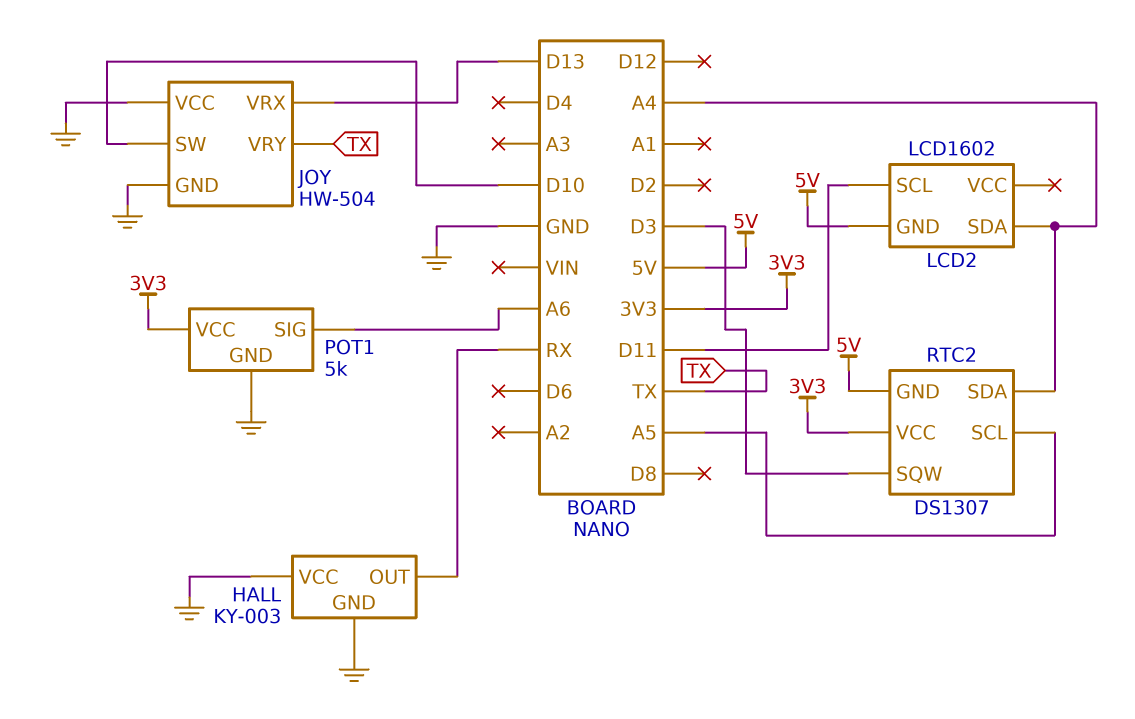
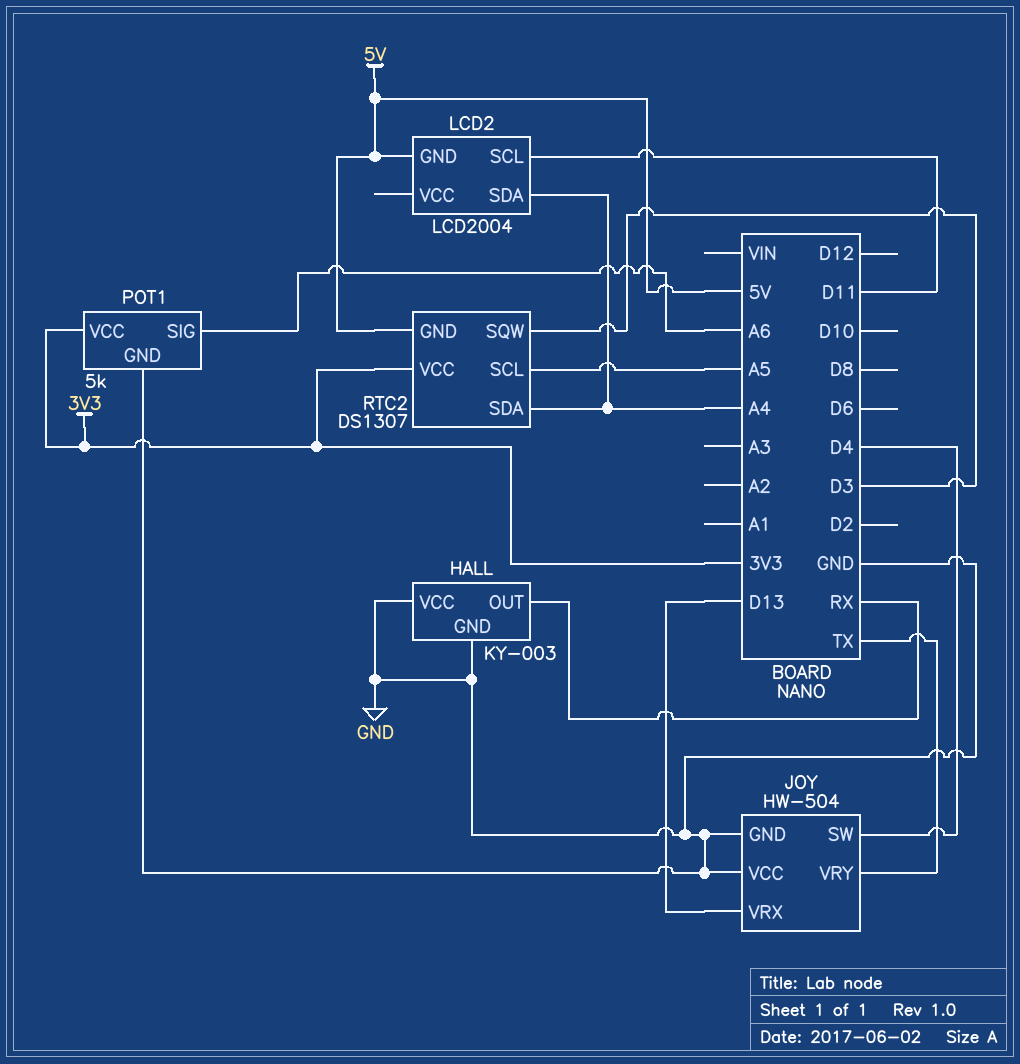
JOY pin SW: D10 -> D4
LCD2: LCD1602 -> LCD2004

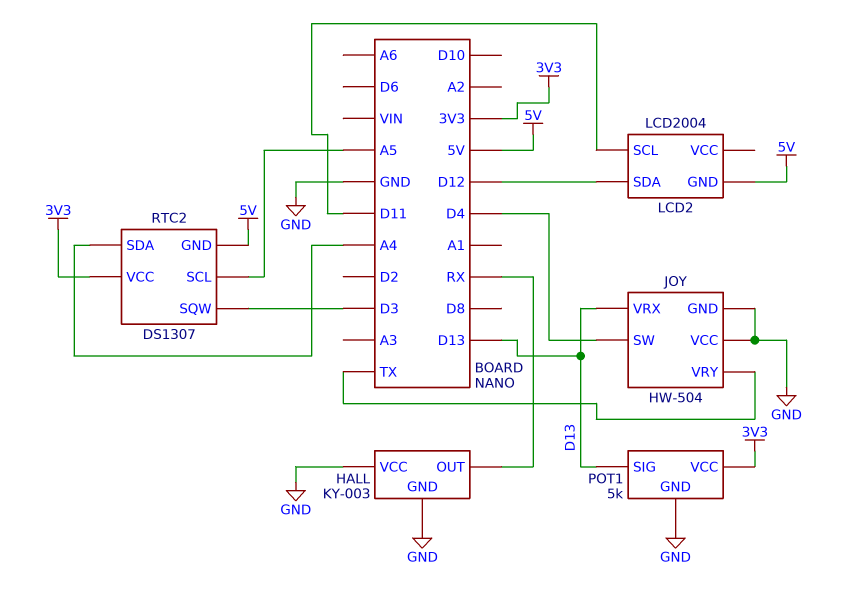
LCD2 pin SDA: A4 -> D12
POT1 pin SIG: A6 -> D13

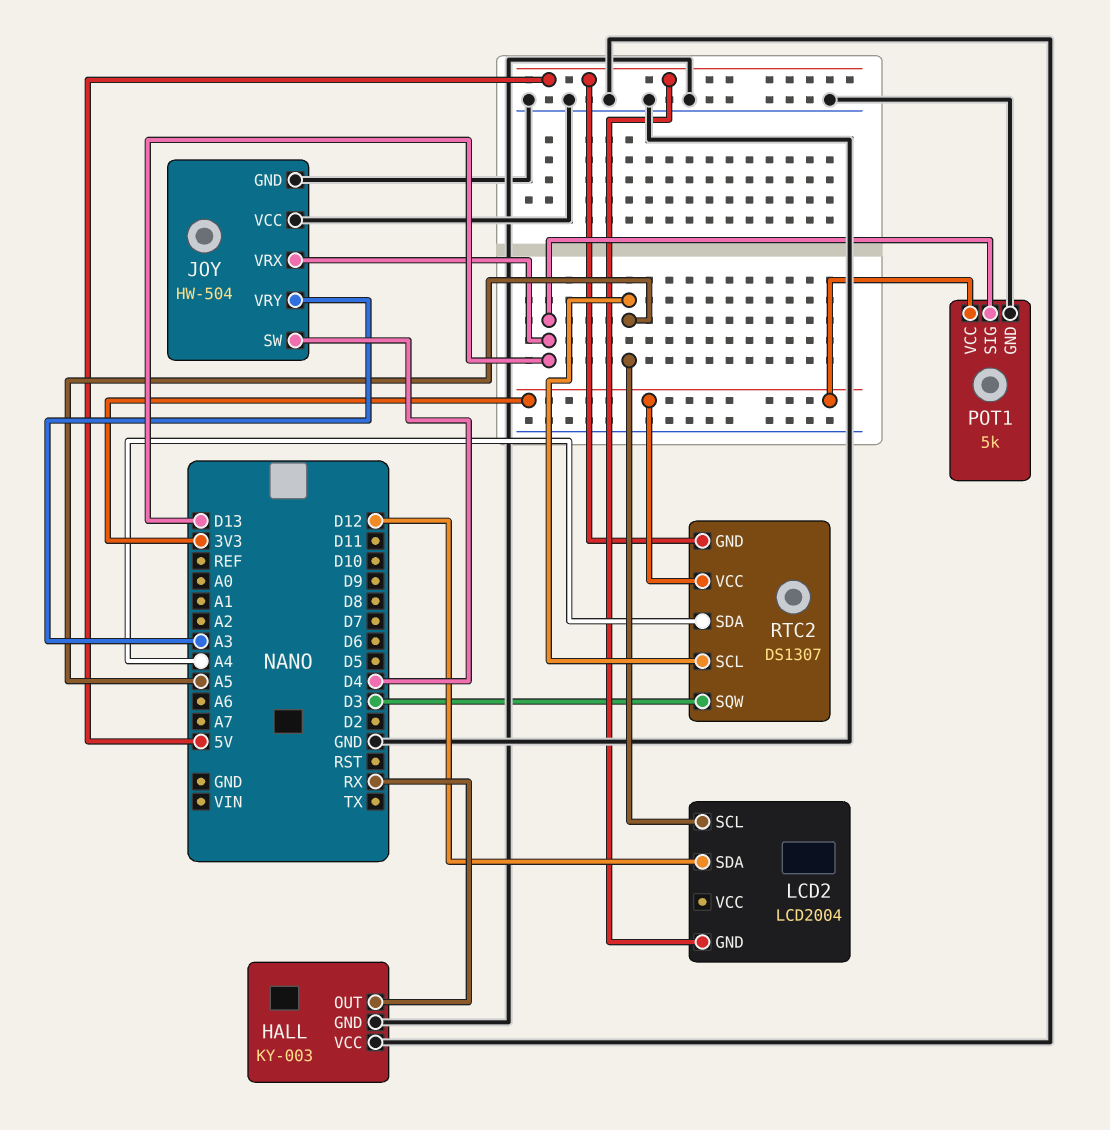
JOY pin VRY: TX -> A3
LCD2 pin SCL: D11 -> A5

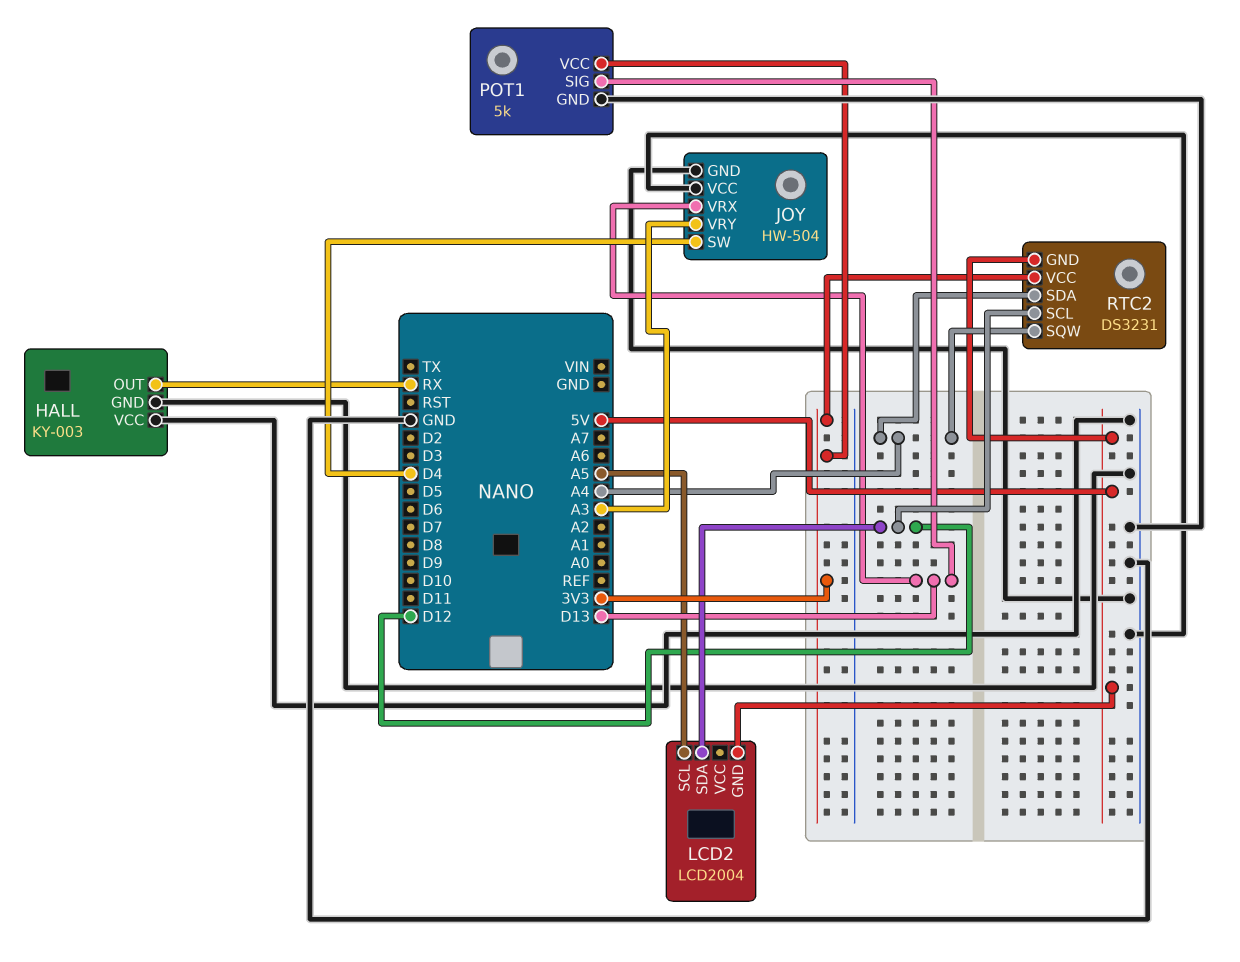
RTC2: DS1307 -> DS3231
RTC2 pin SCL: A5 -> D12
RTC2 pin SQW: D3 -> A4

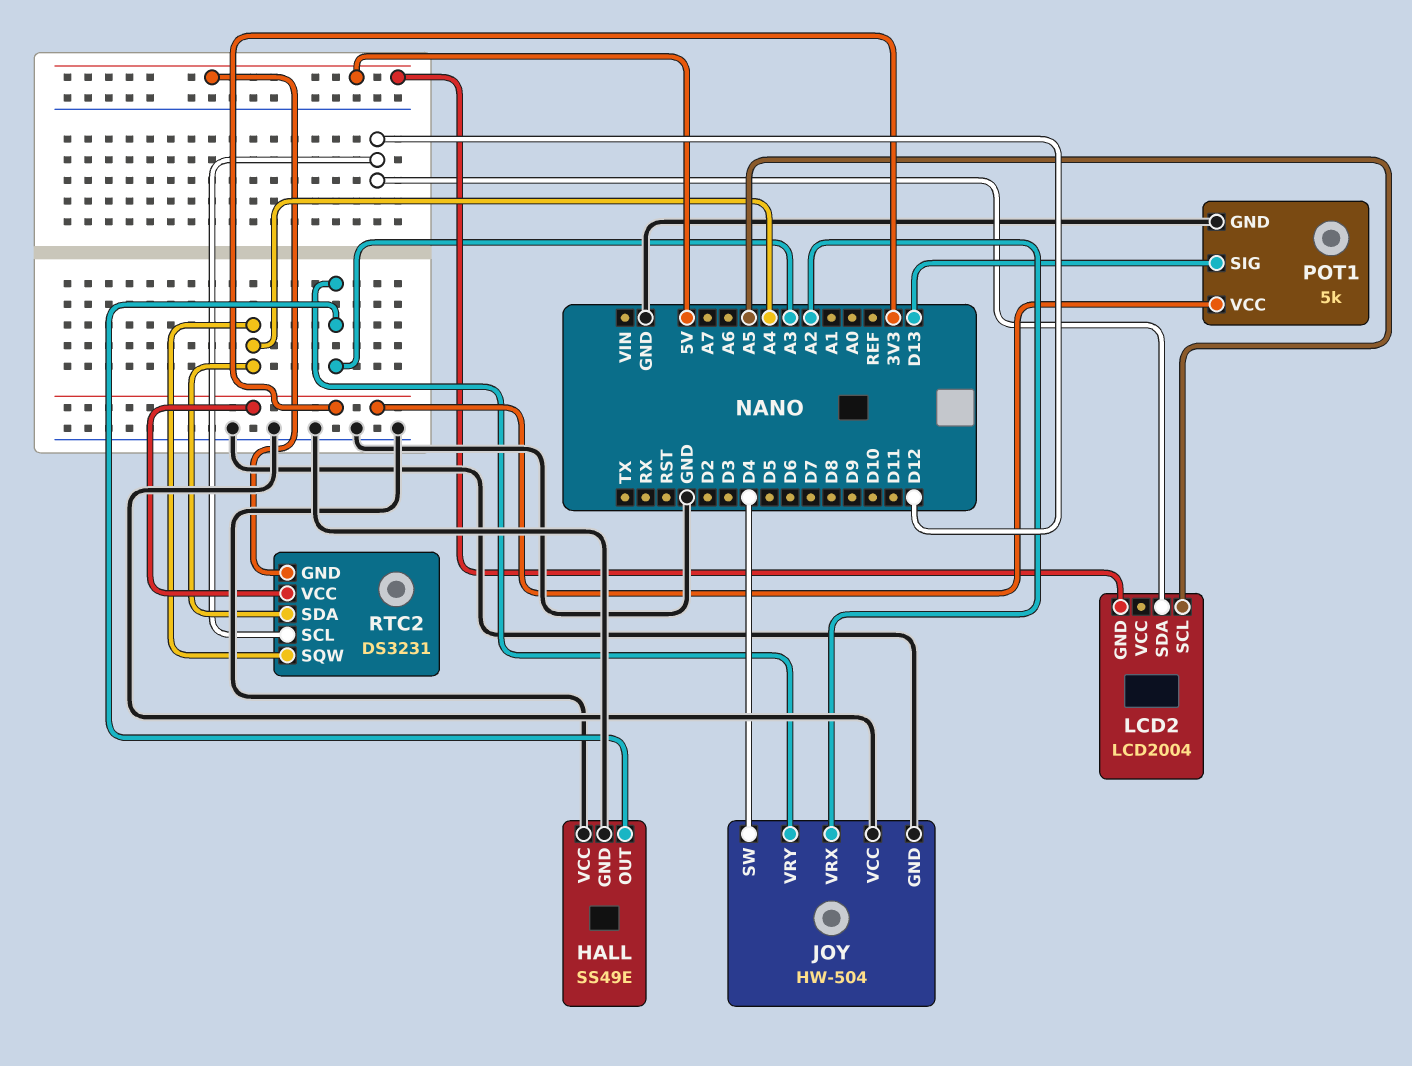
HALL: KY-003 -> SS49E
HALL pin OUT: RX -> A3
JOY pin VRX: D13 -> A2

